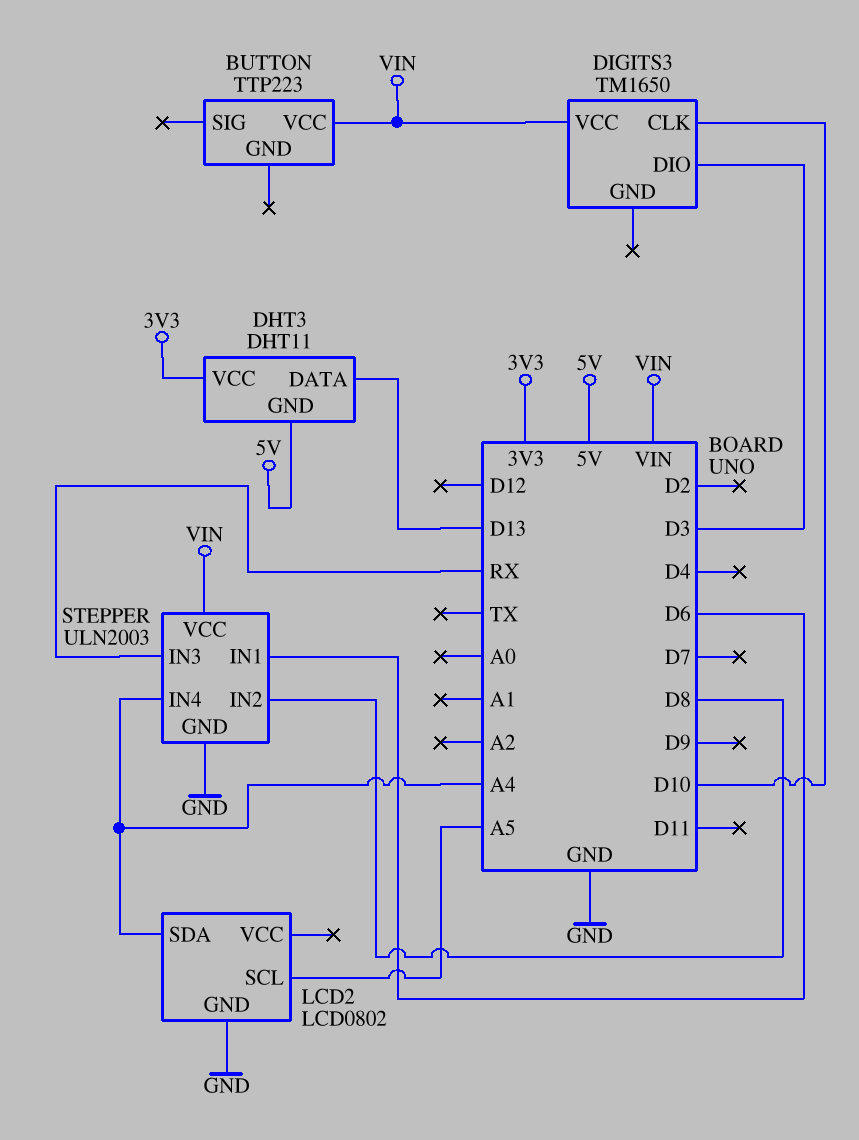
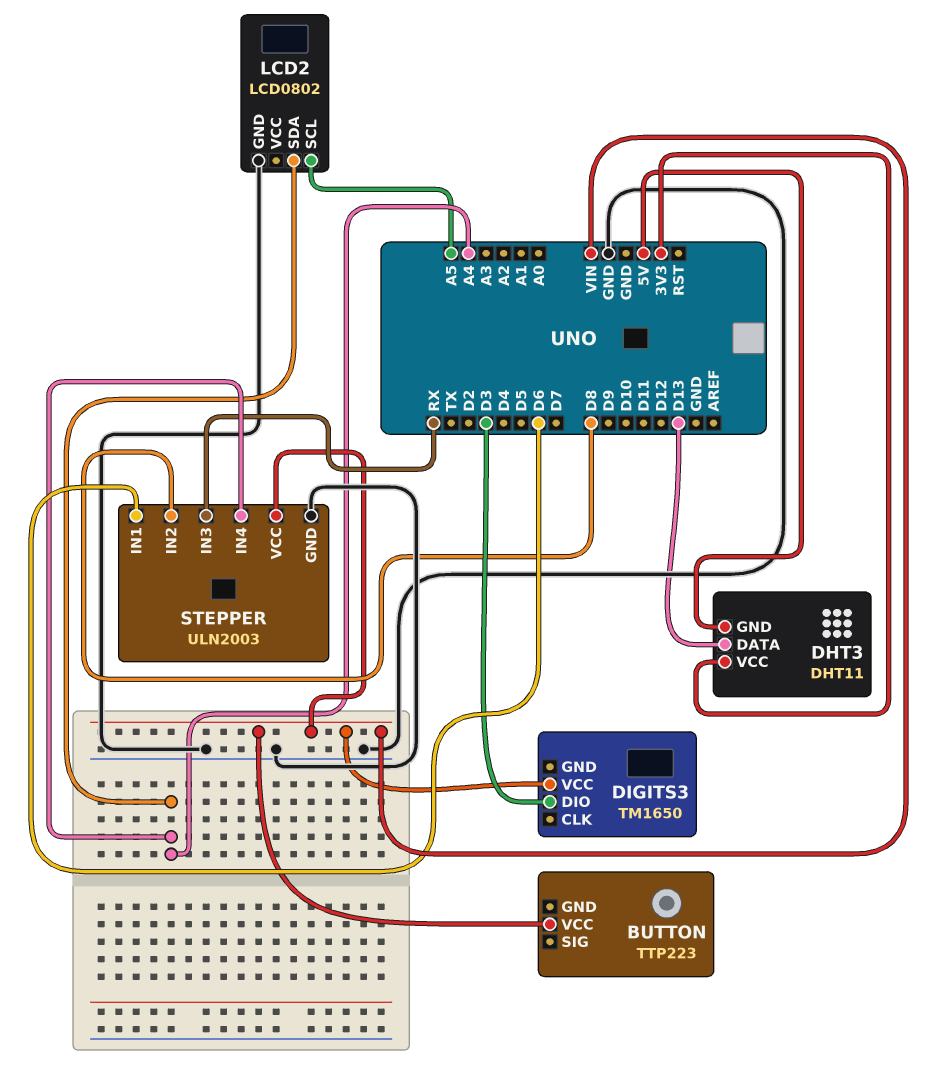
DIGITS3 pin CLK: D10 -> none

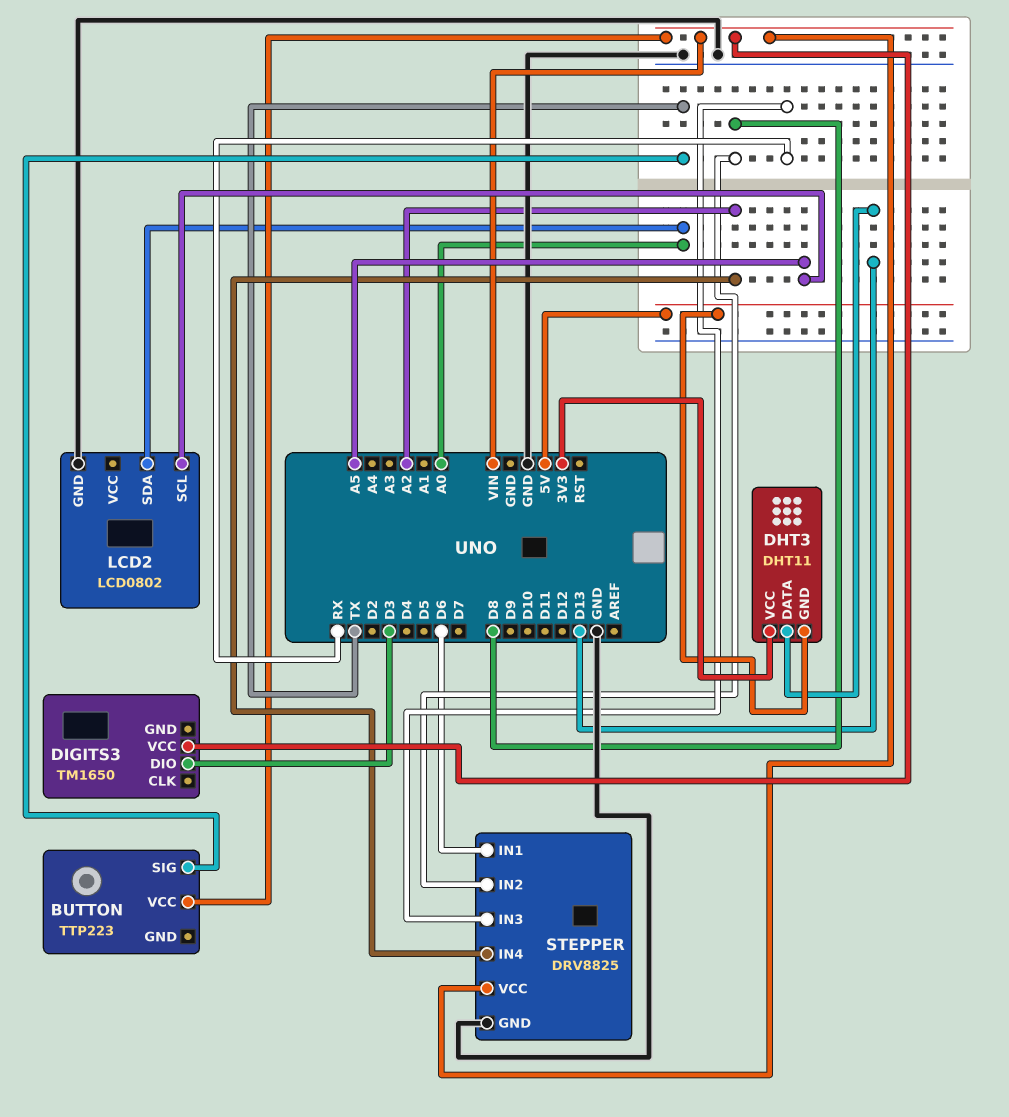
BUTTON pin SIG: none -> TX
LCD2 pin SDA: A4 -> A0
STEPPER: ULN2003 -> DRV8825
STEPPER pin IN4: A4 -> A2

